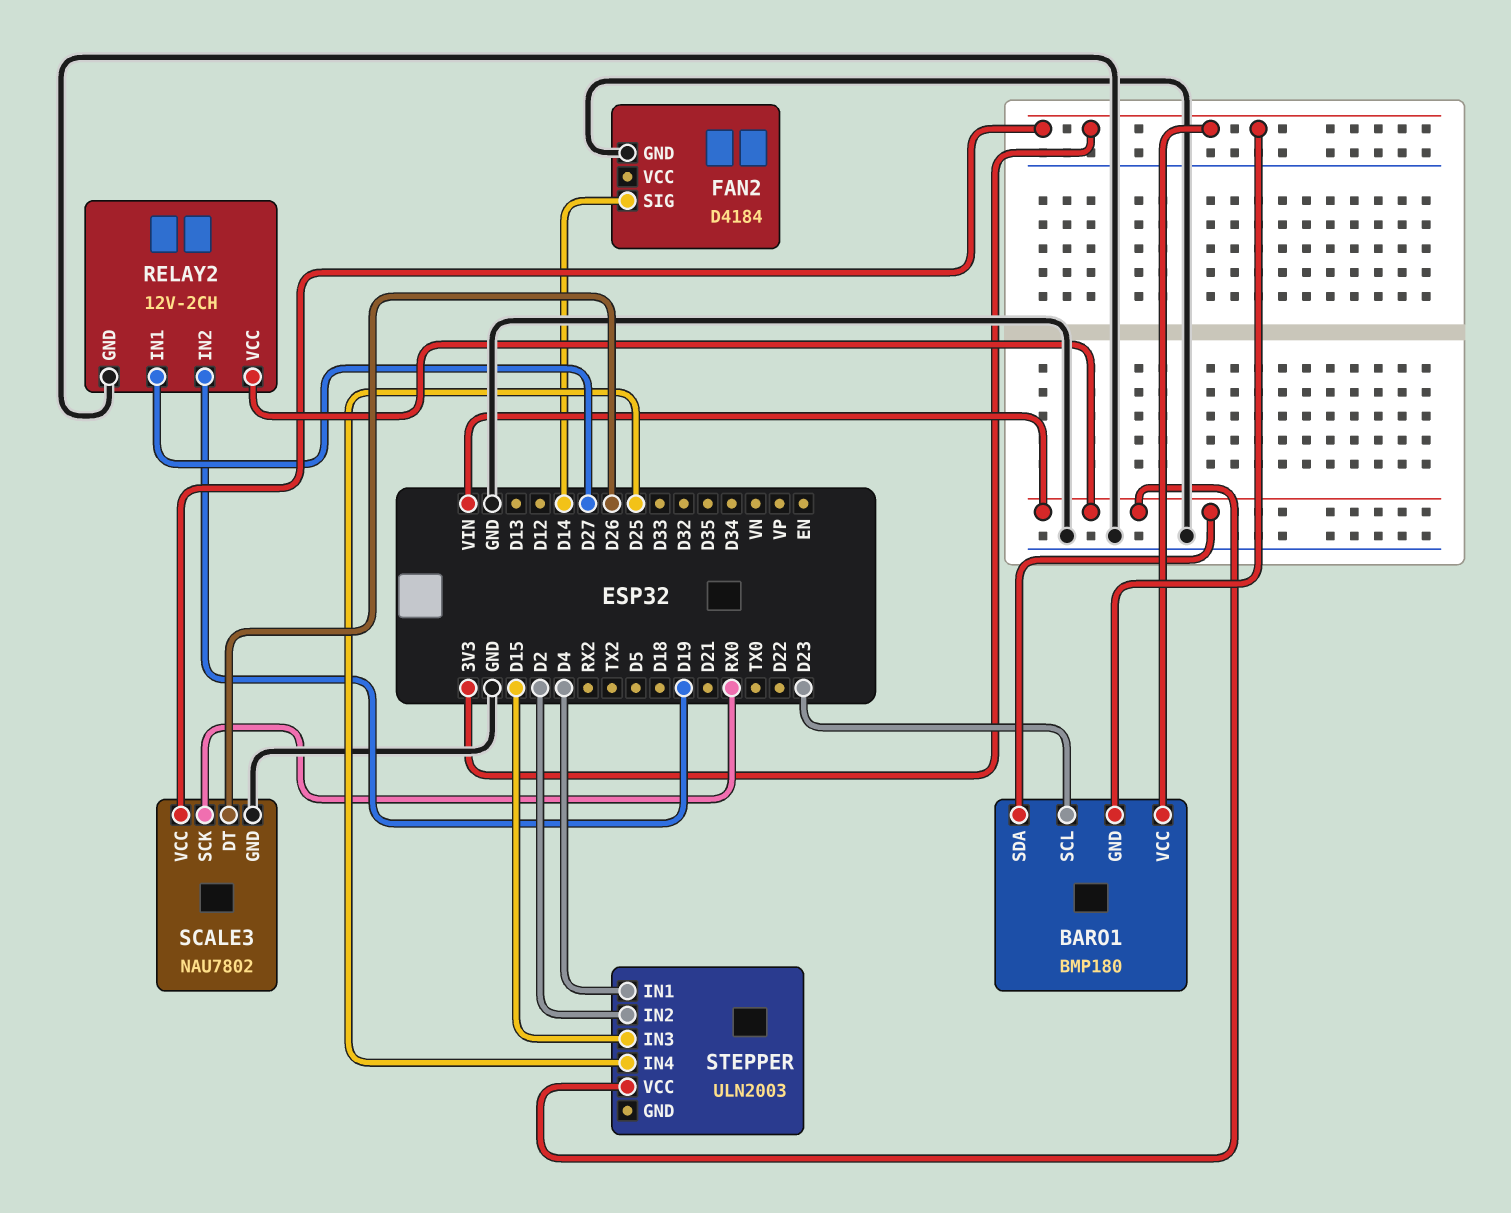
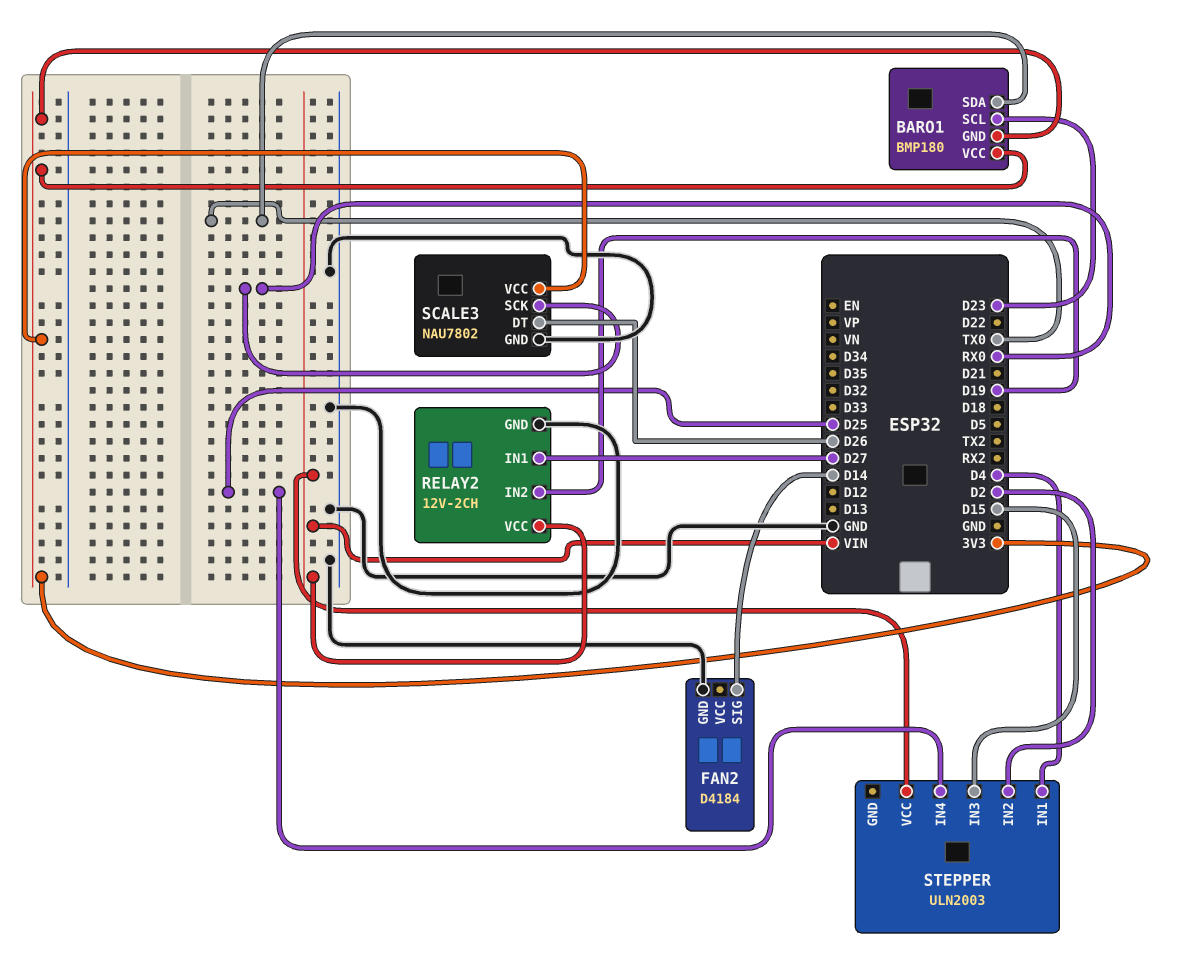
BARO1 pin SDA: VIN -> TX0

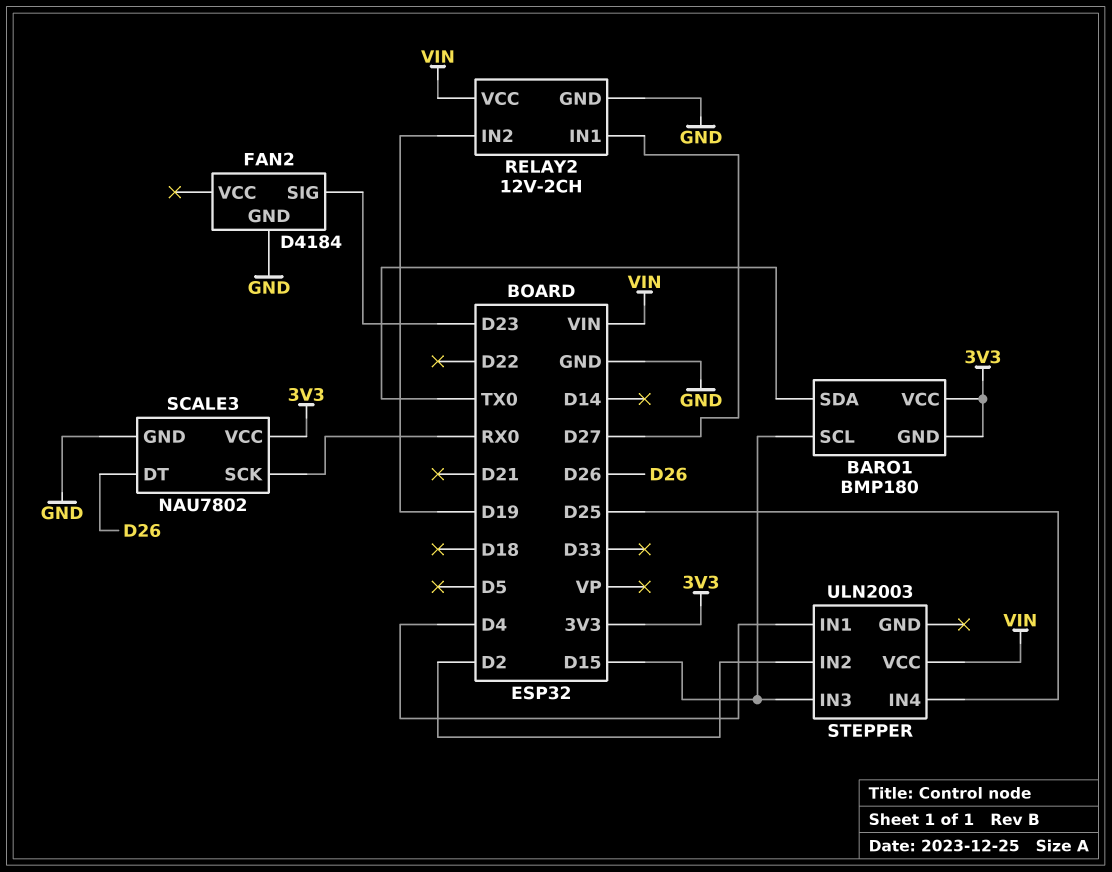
BARO1 pin SCL: D23 -> D15
FAN2 pin SIG: D14 -> D23

